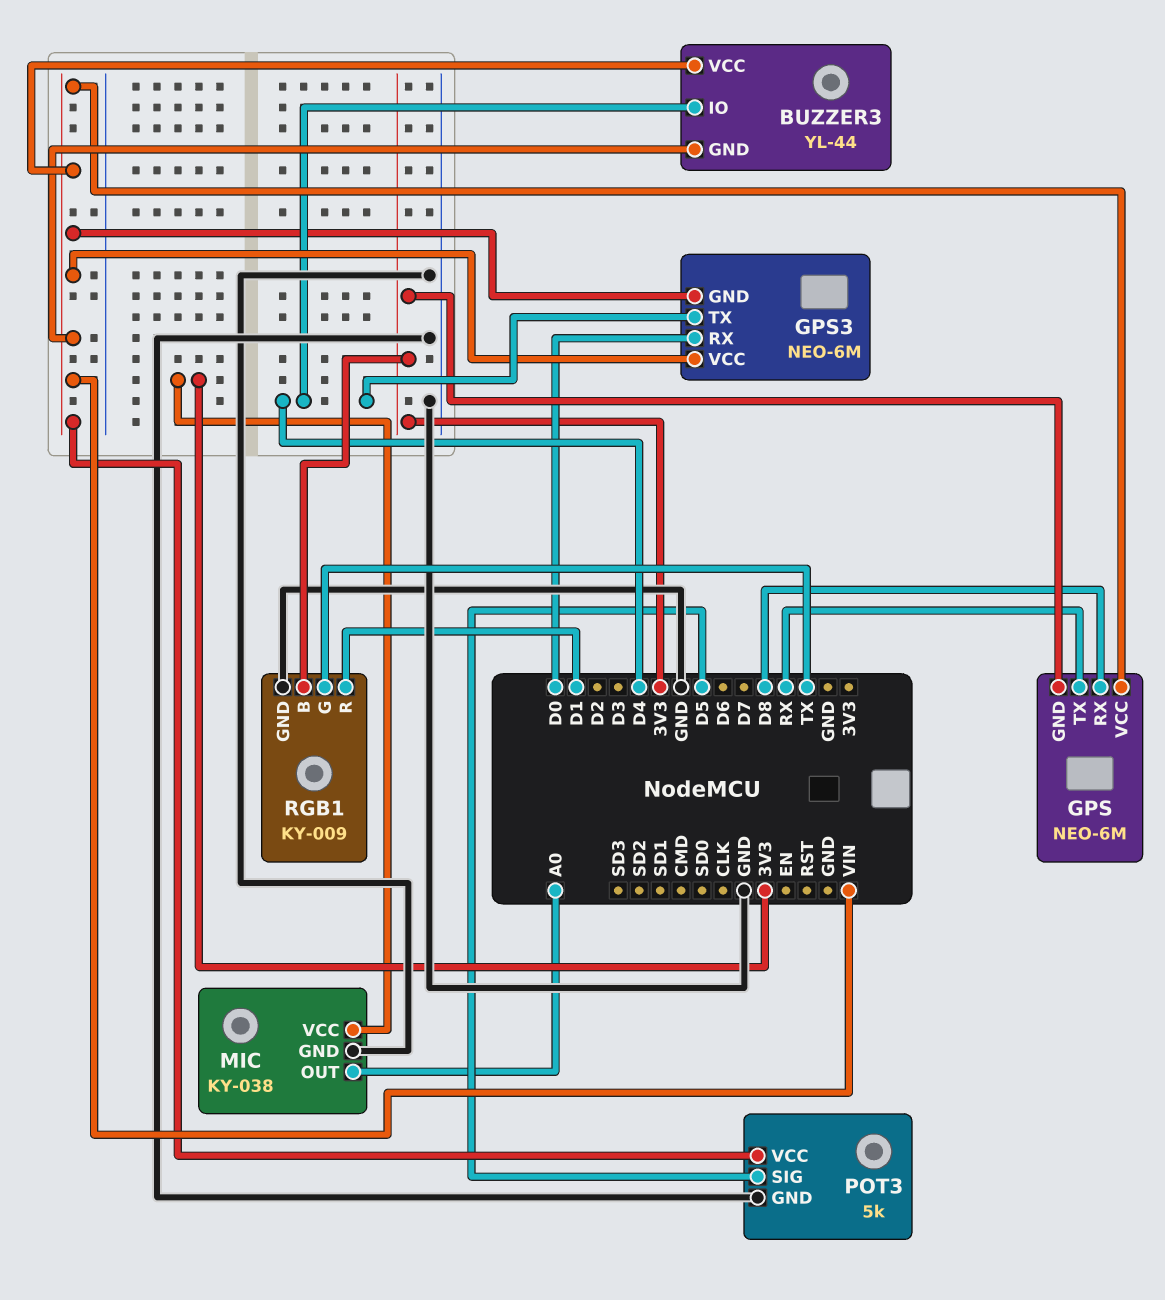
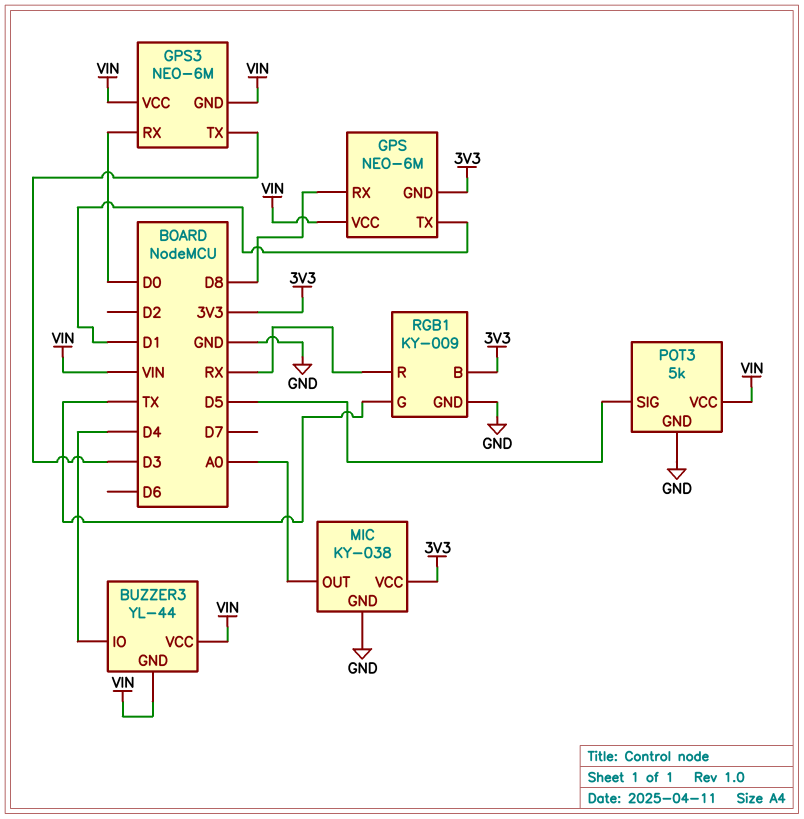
GPS pin TX: RX -> D1
GPS3 pin TX: D4 -> D3
RGB1 pin R: D1 -> RX

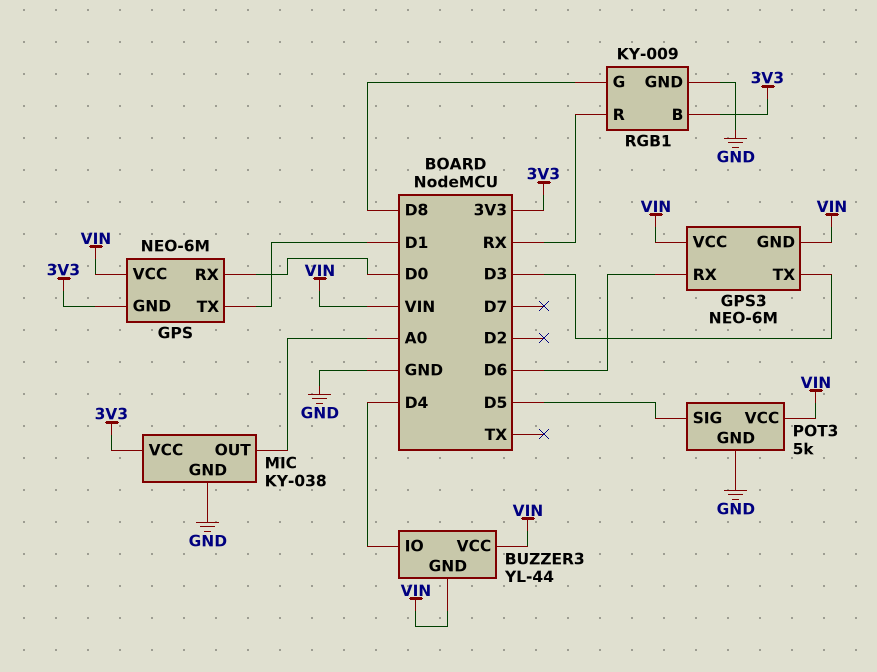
GPS pin RX: D8 -> D0
GPS3 pin RX: D0 -> D6
RGB1 pin G: TX -> D8

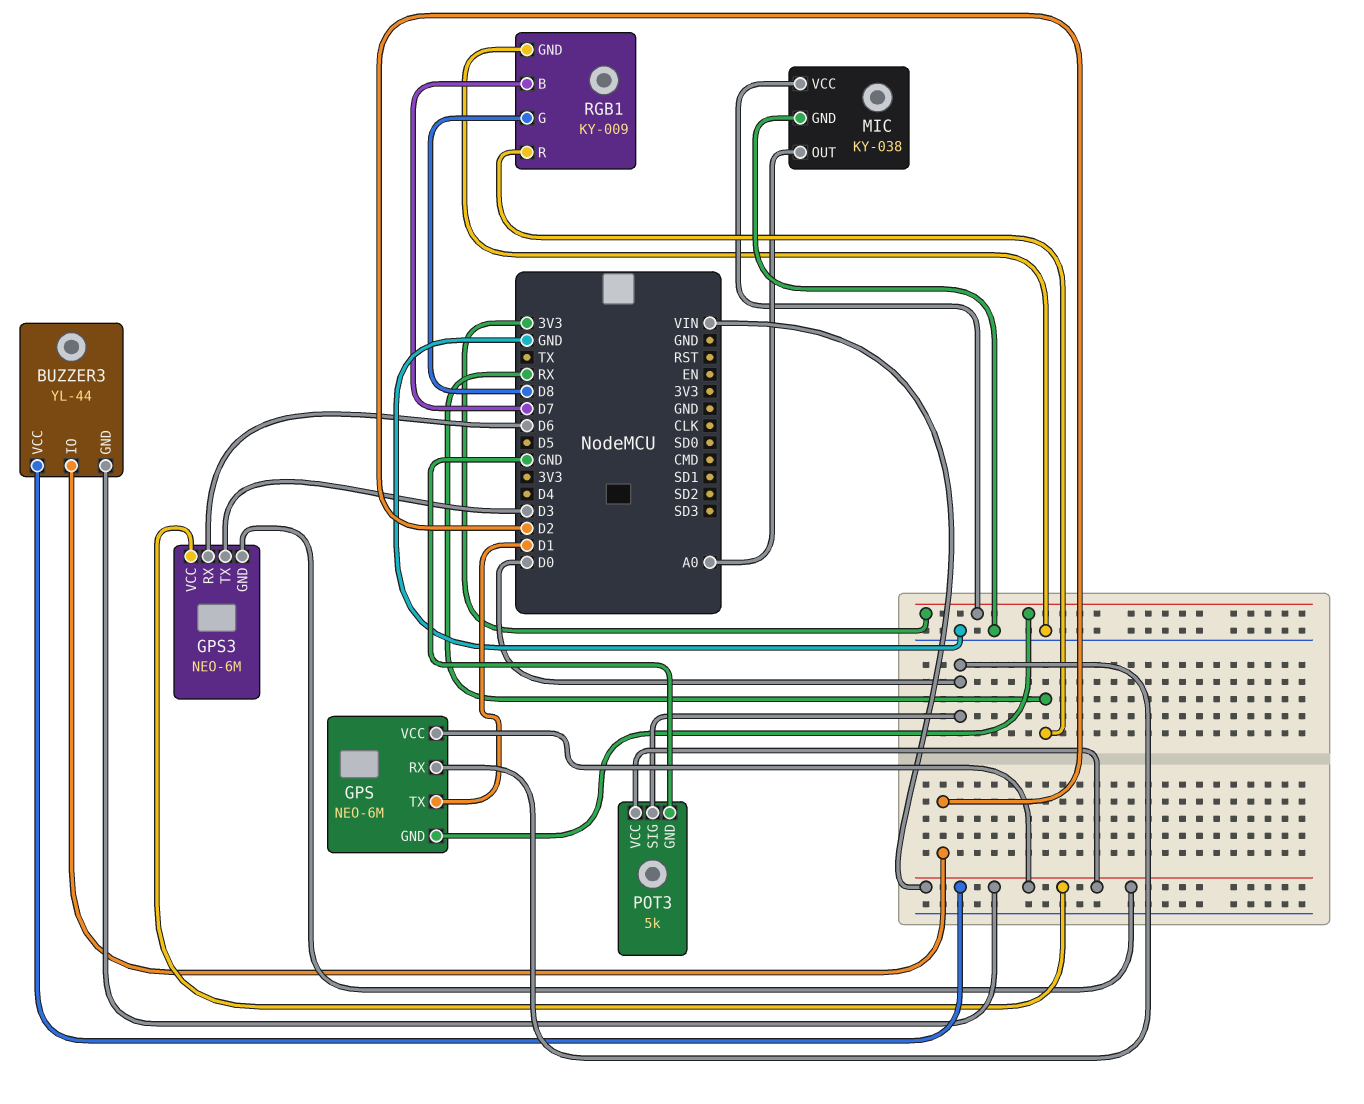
BUZZER3 pin IO: D4 -> D2
POT3 pin SIG: D5 -> D0
RGB1 pin B: 3V3 -> D7

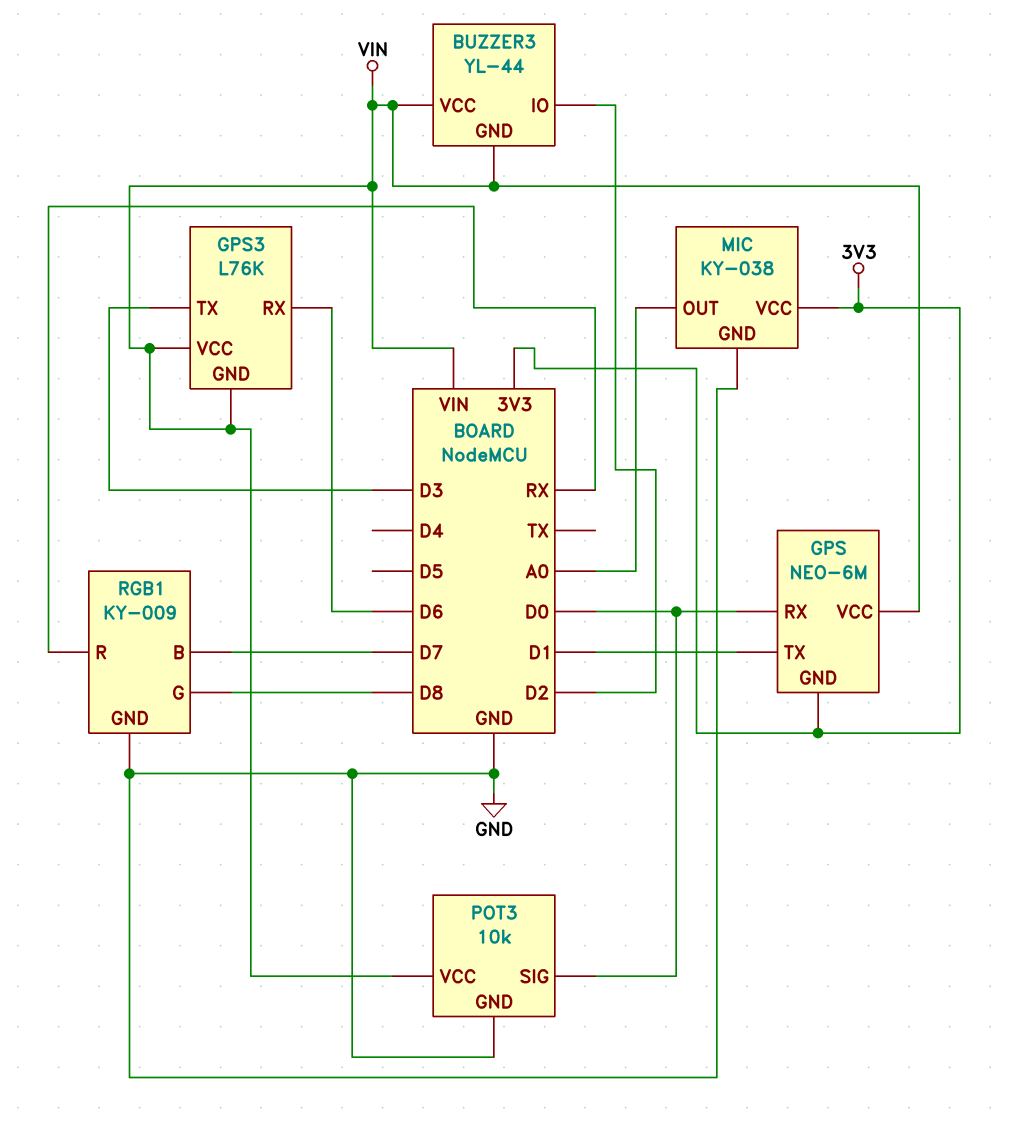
GPS3: NEO-6M -> L76K
POT3: 5k -> 10k

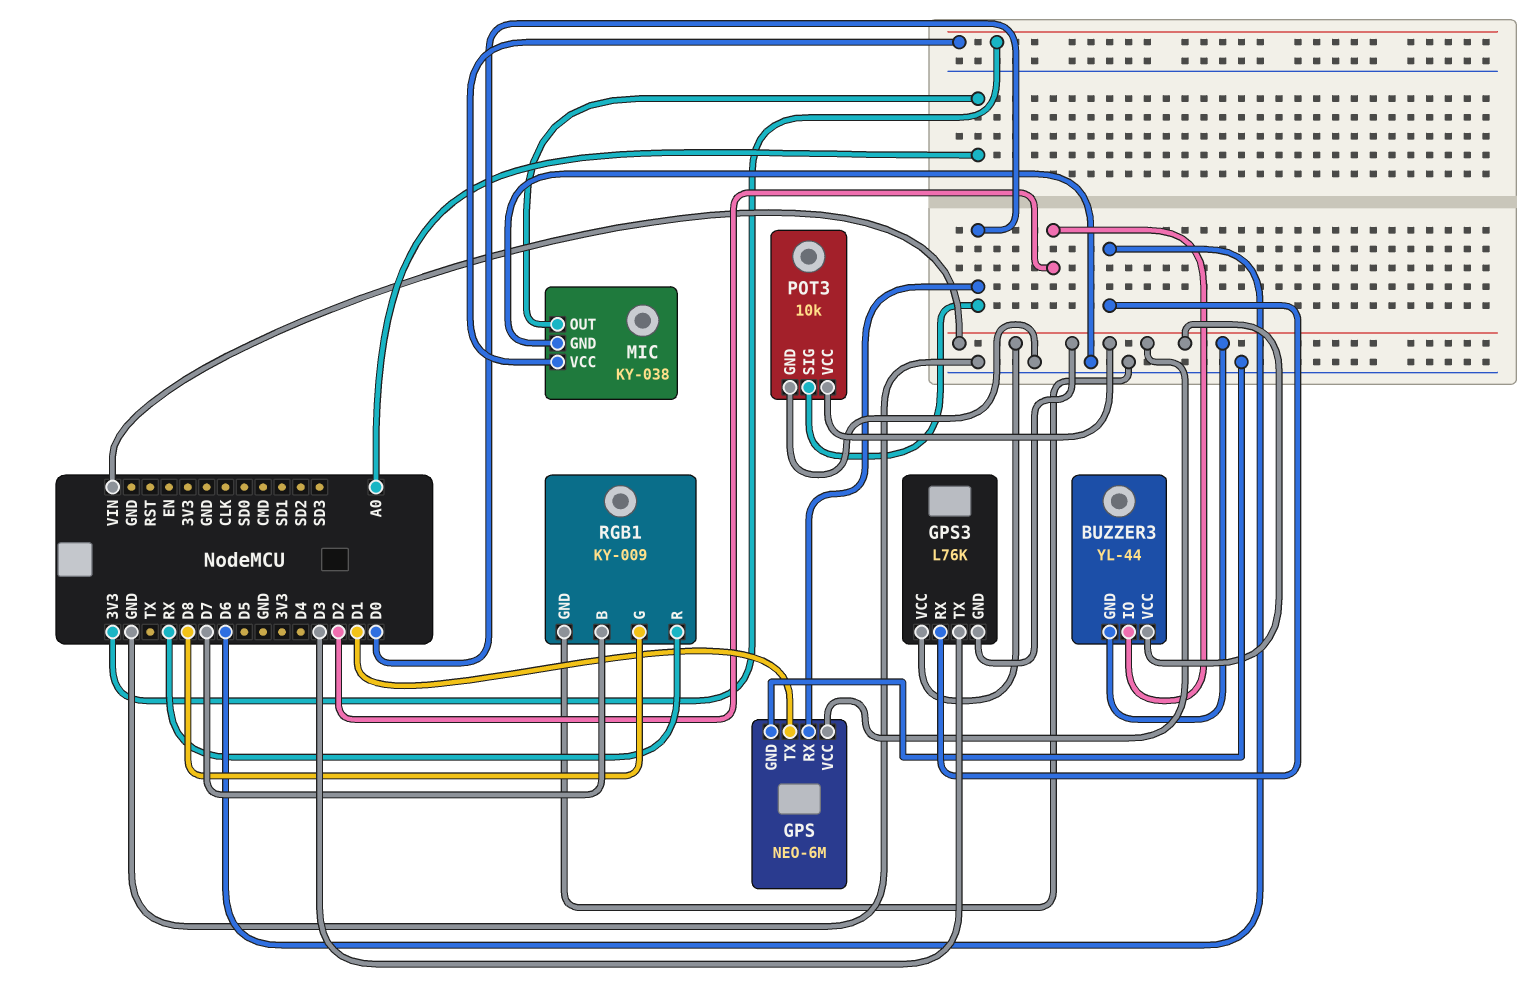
GPS pin GND: 3V3 -> GND

